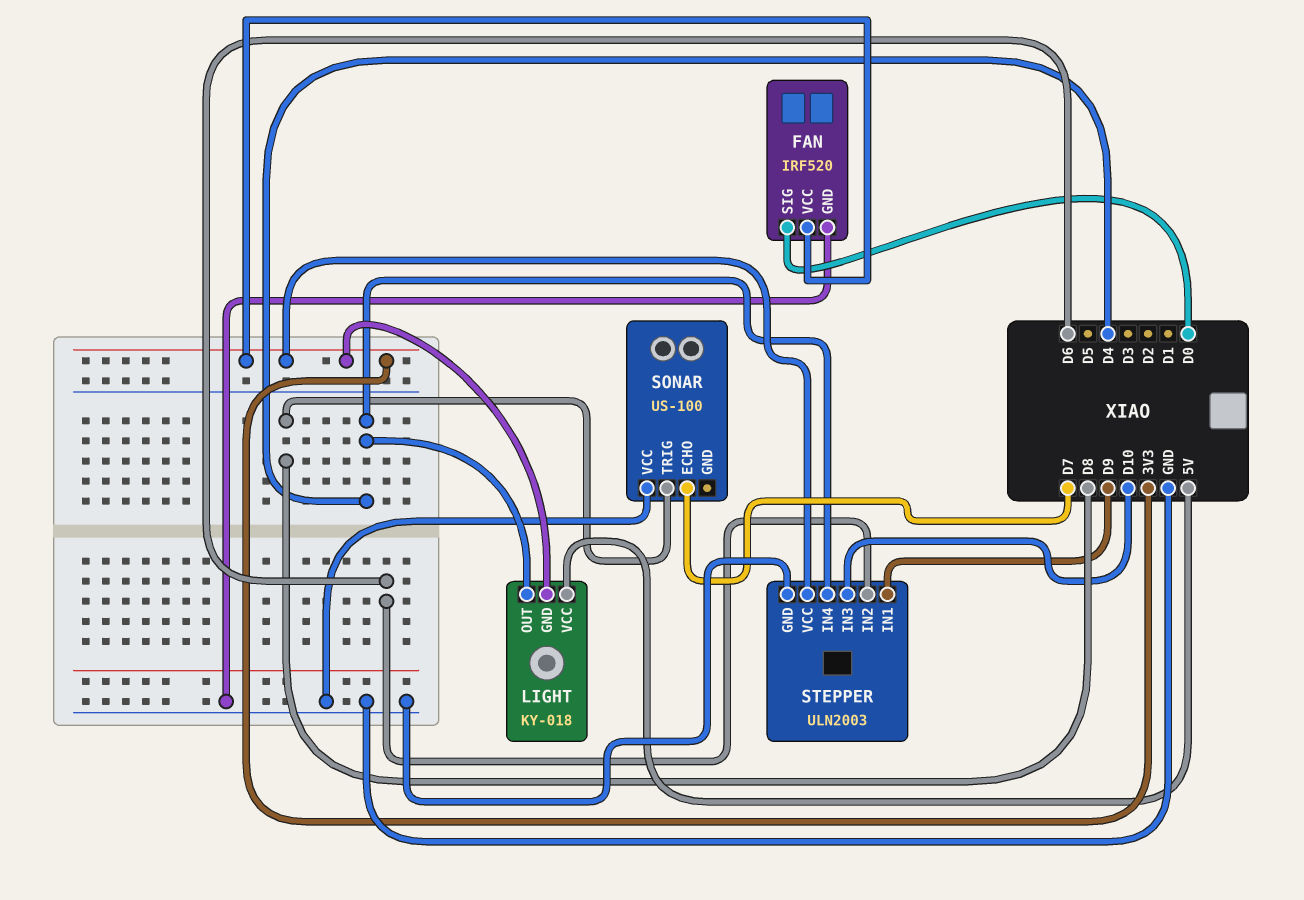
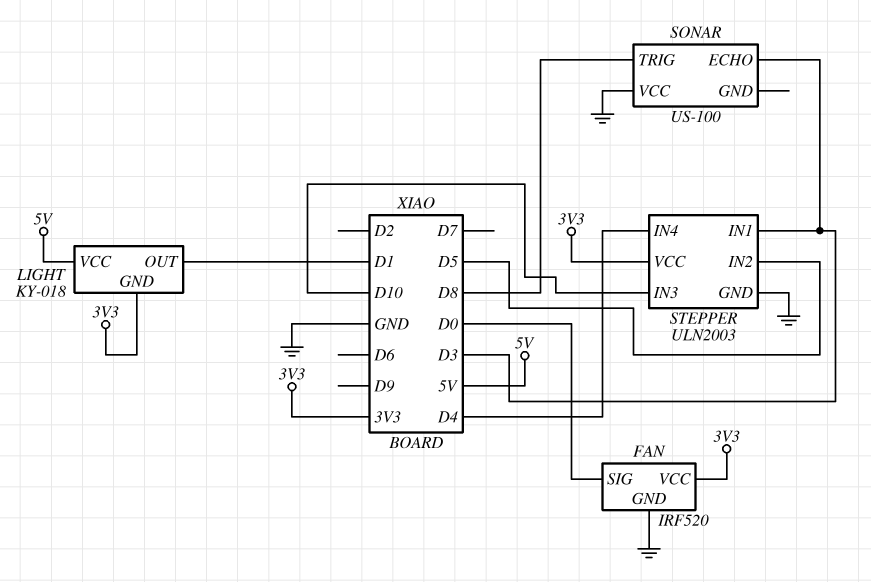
LIGHT pin OUT: D4 -> D1
SONAR pin ECHO: D7 -> D3
STEPPER pin IN1: D9 -> D3
STEPPER pin IN2: D6 -> D5

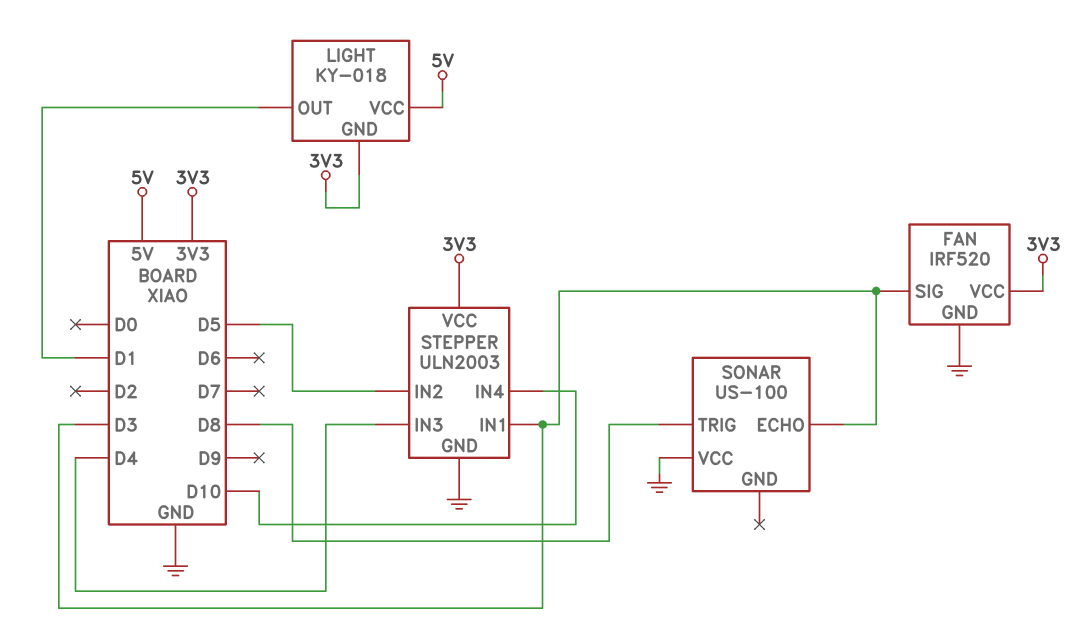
FAN pin SIG: D0 -> D3
STEPPER pin IN3: D10 -> D4
STEPPER pin IN4: D4 -> D10

